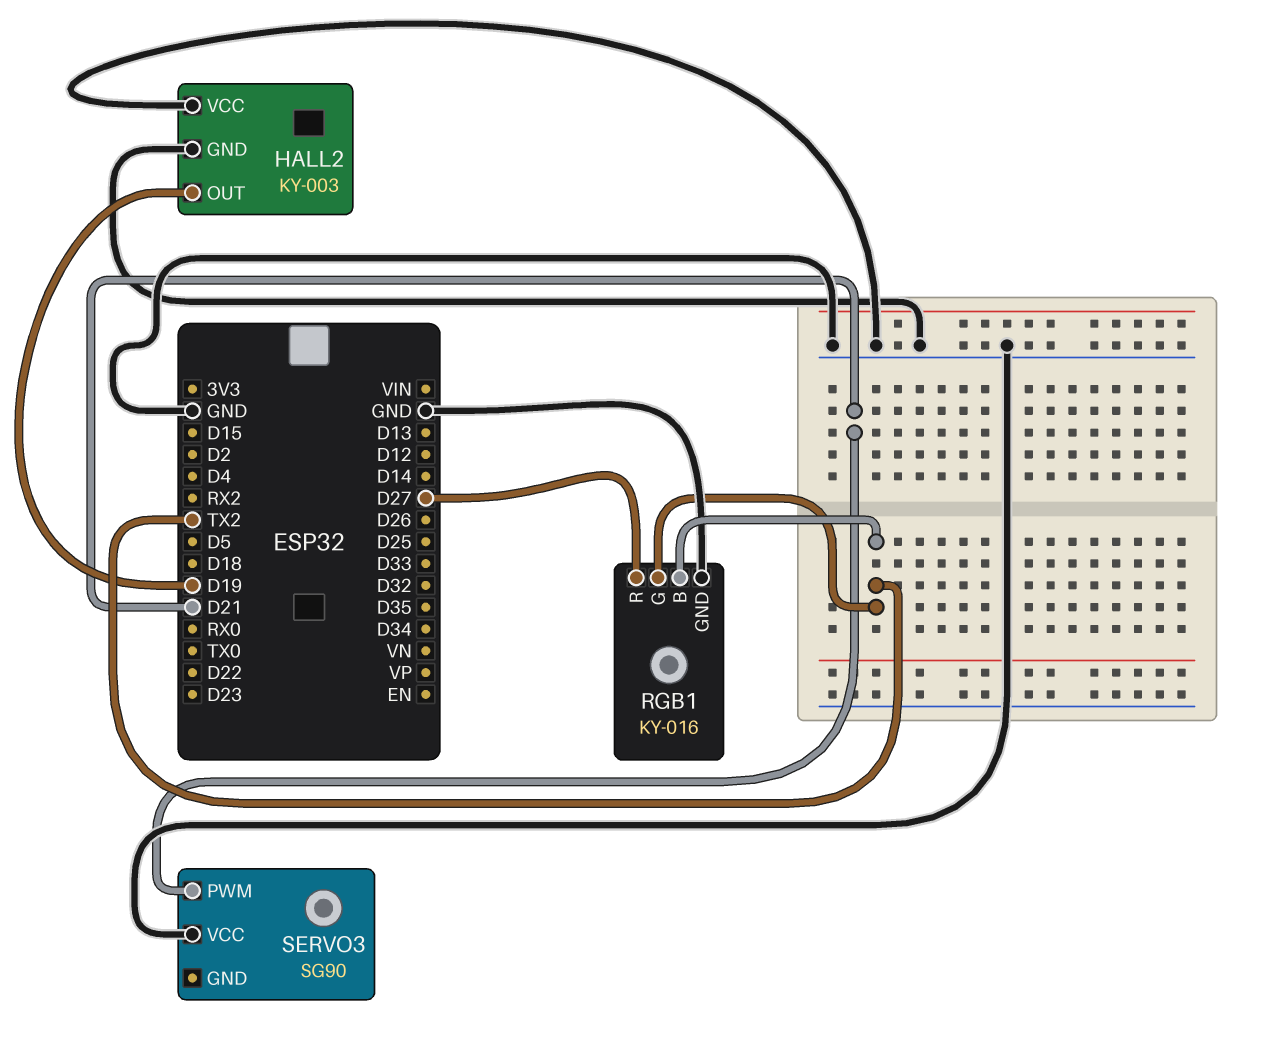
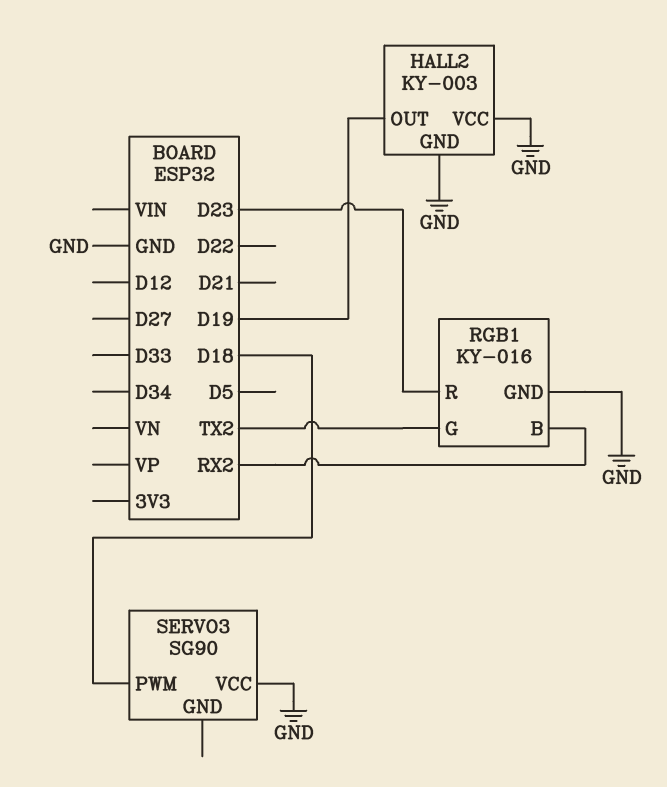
RGB1 pin B: TX2 -> RX2
RGB1 pin R: D27 -> D23
SERVO3 pin PWM: D21 -> D18

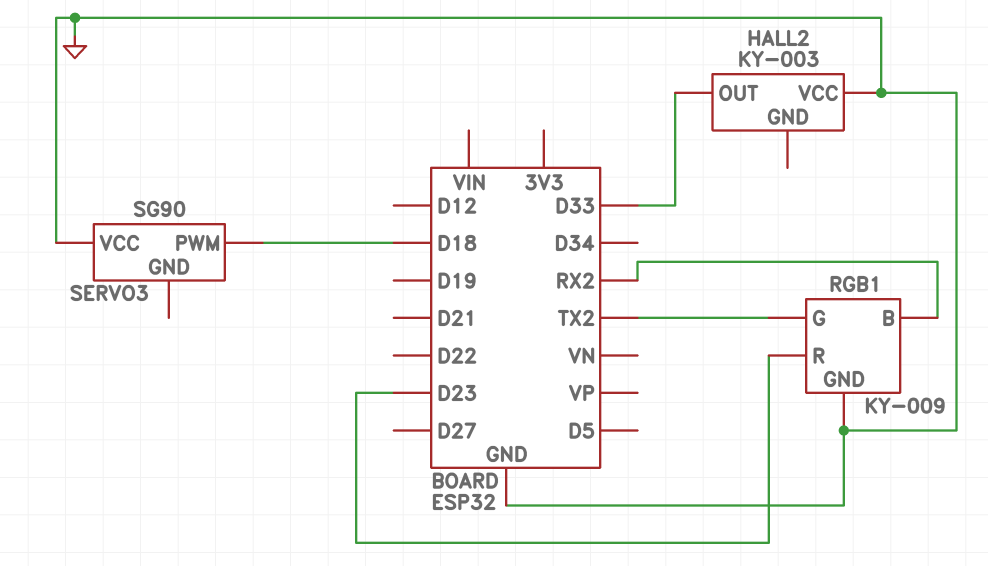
HALL2 pin GND: GND -> none
HALL2 pin OUT: D19 -> D33
RGB1: KY-016 -> KY-009

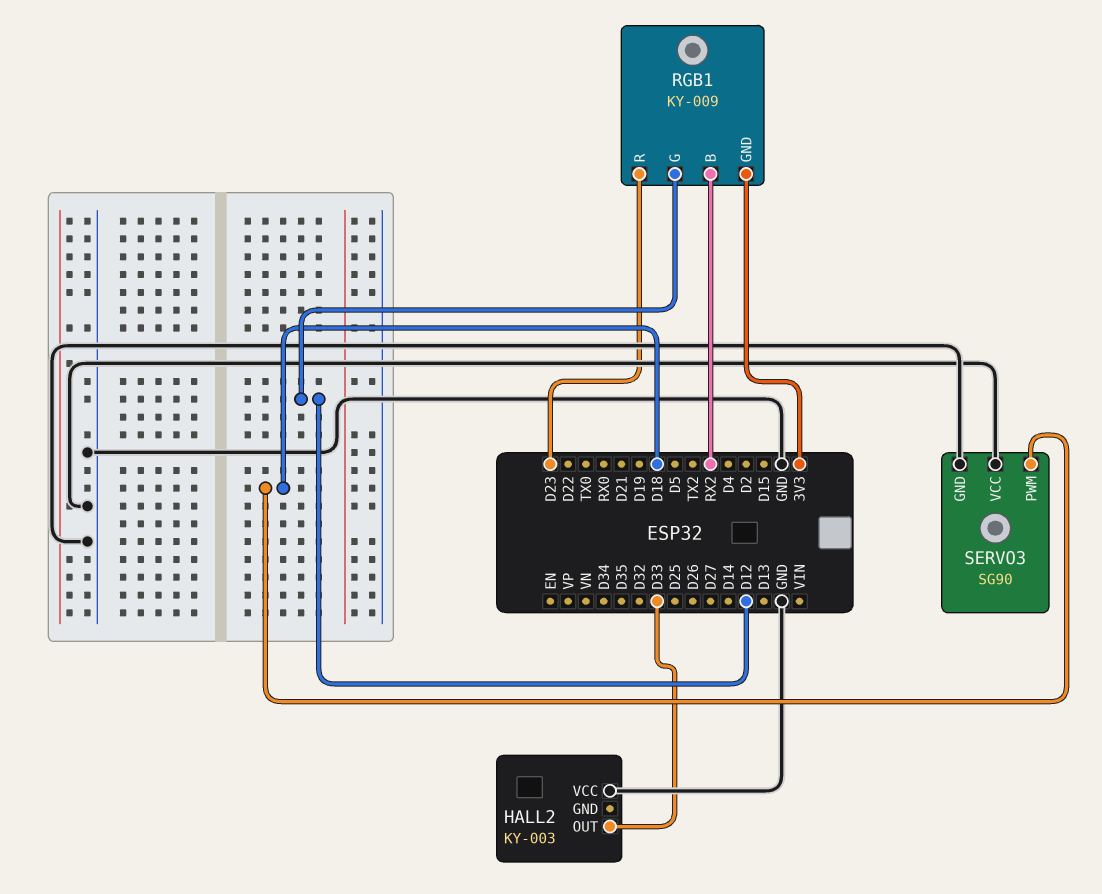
RGB1 pin G: TX2 -> D12
RGB1 pin GND: GND -> 3V3
SERVO3 pin GND: none -> GND

